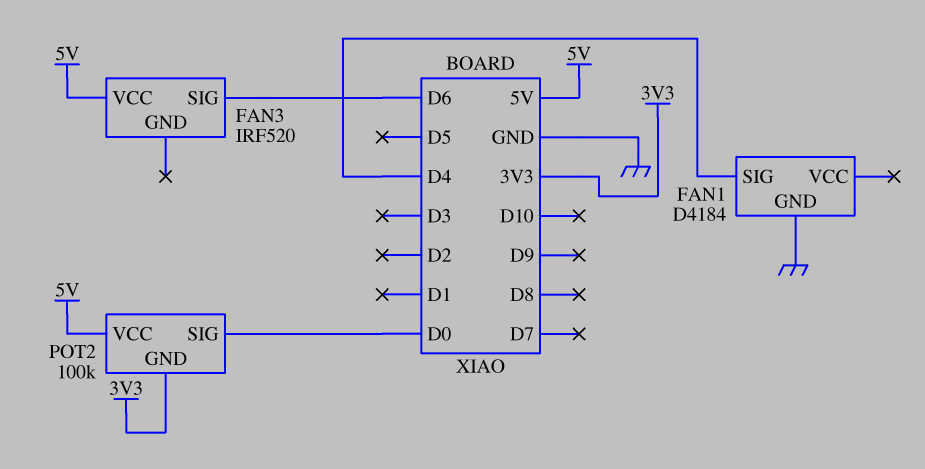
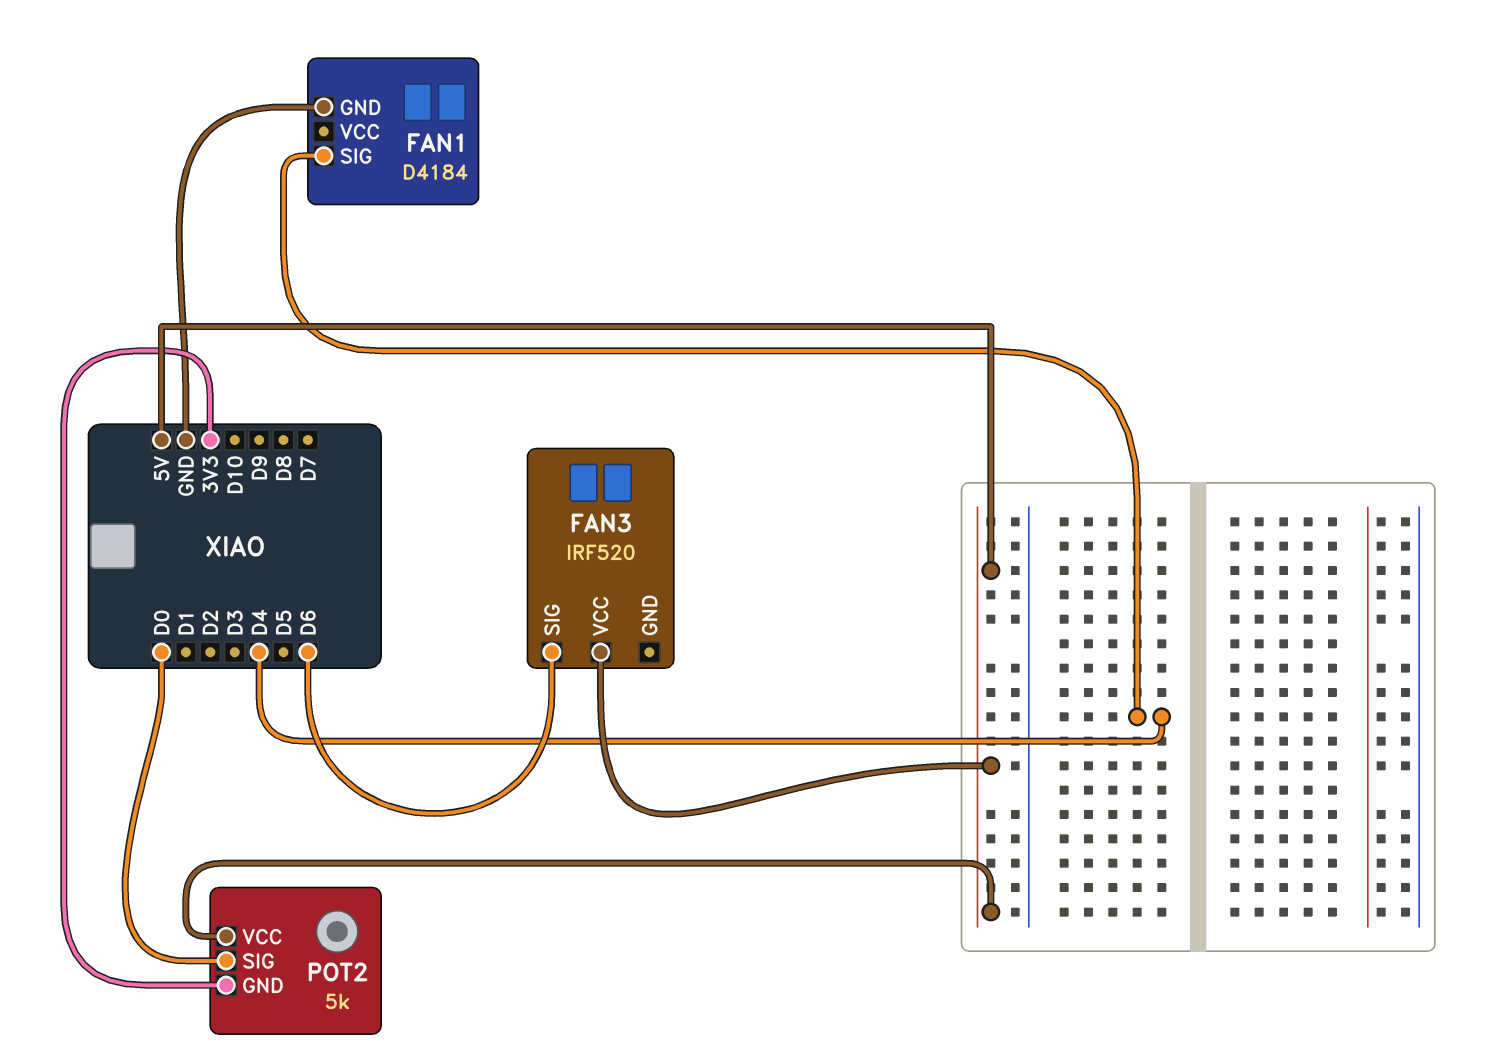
POT2: 100k -> 5k

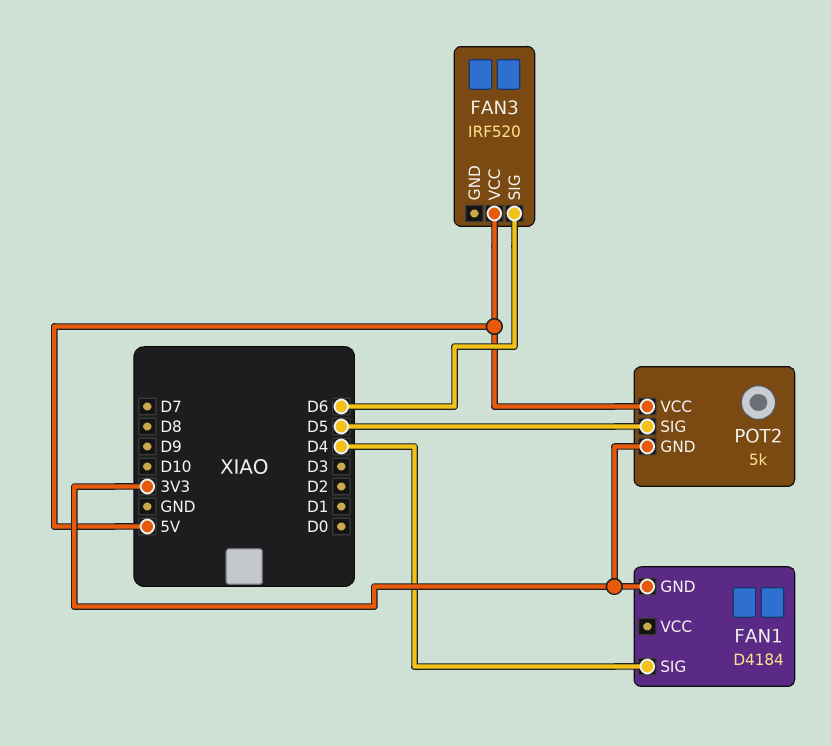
FAN1 pin GND: GND -> 3V3
POT2 pin SIG: D0 -> D5

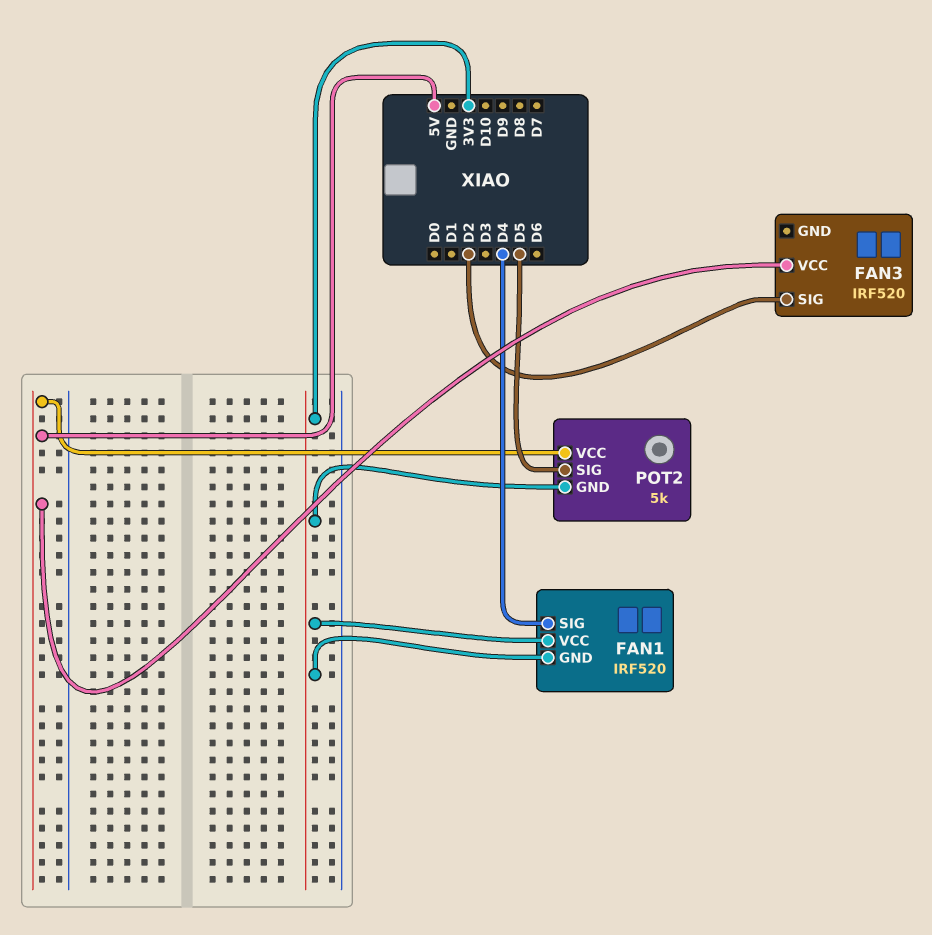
FAN1: D4184 -> IRF520
FAN1 pin VCC: none -> 3V3
FAN3 pin SIG: D6 -> D2

